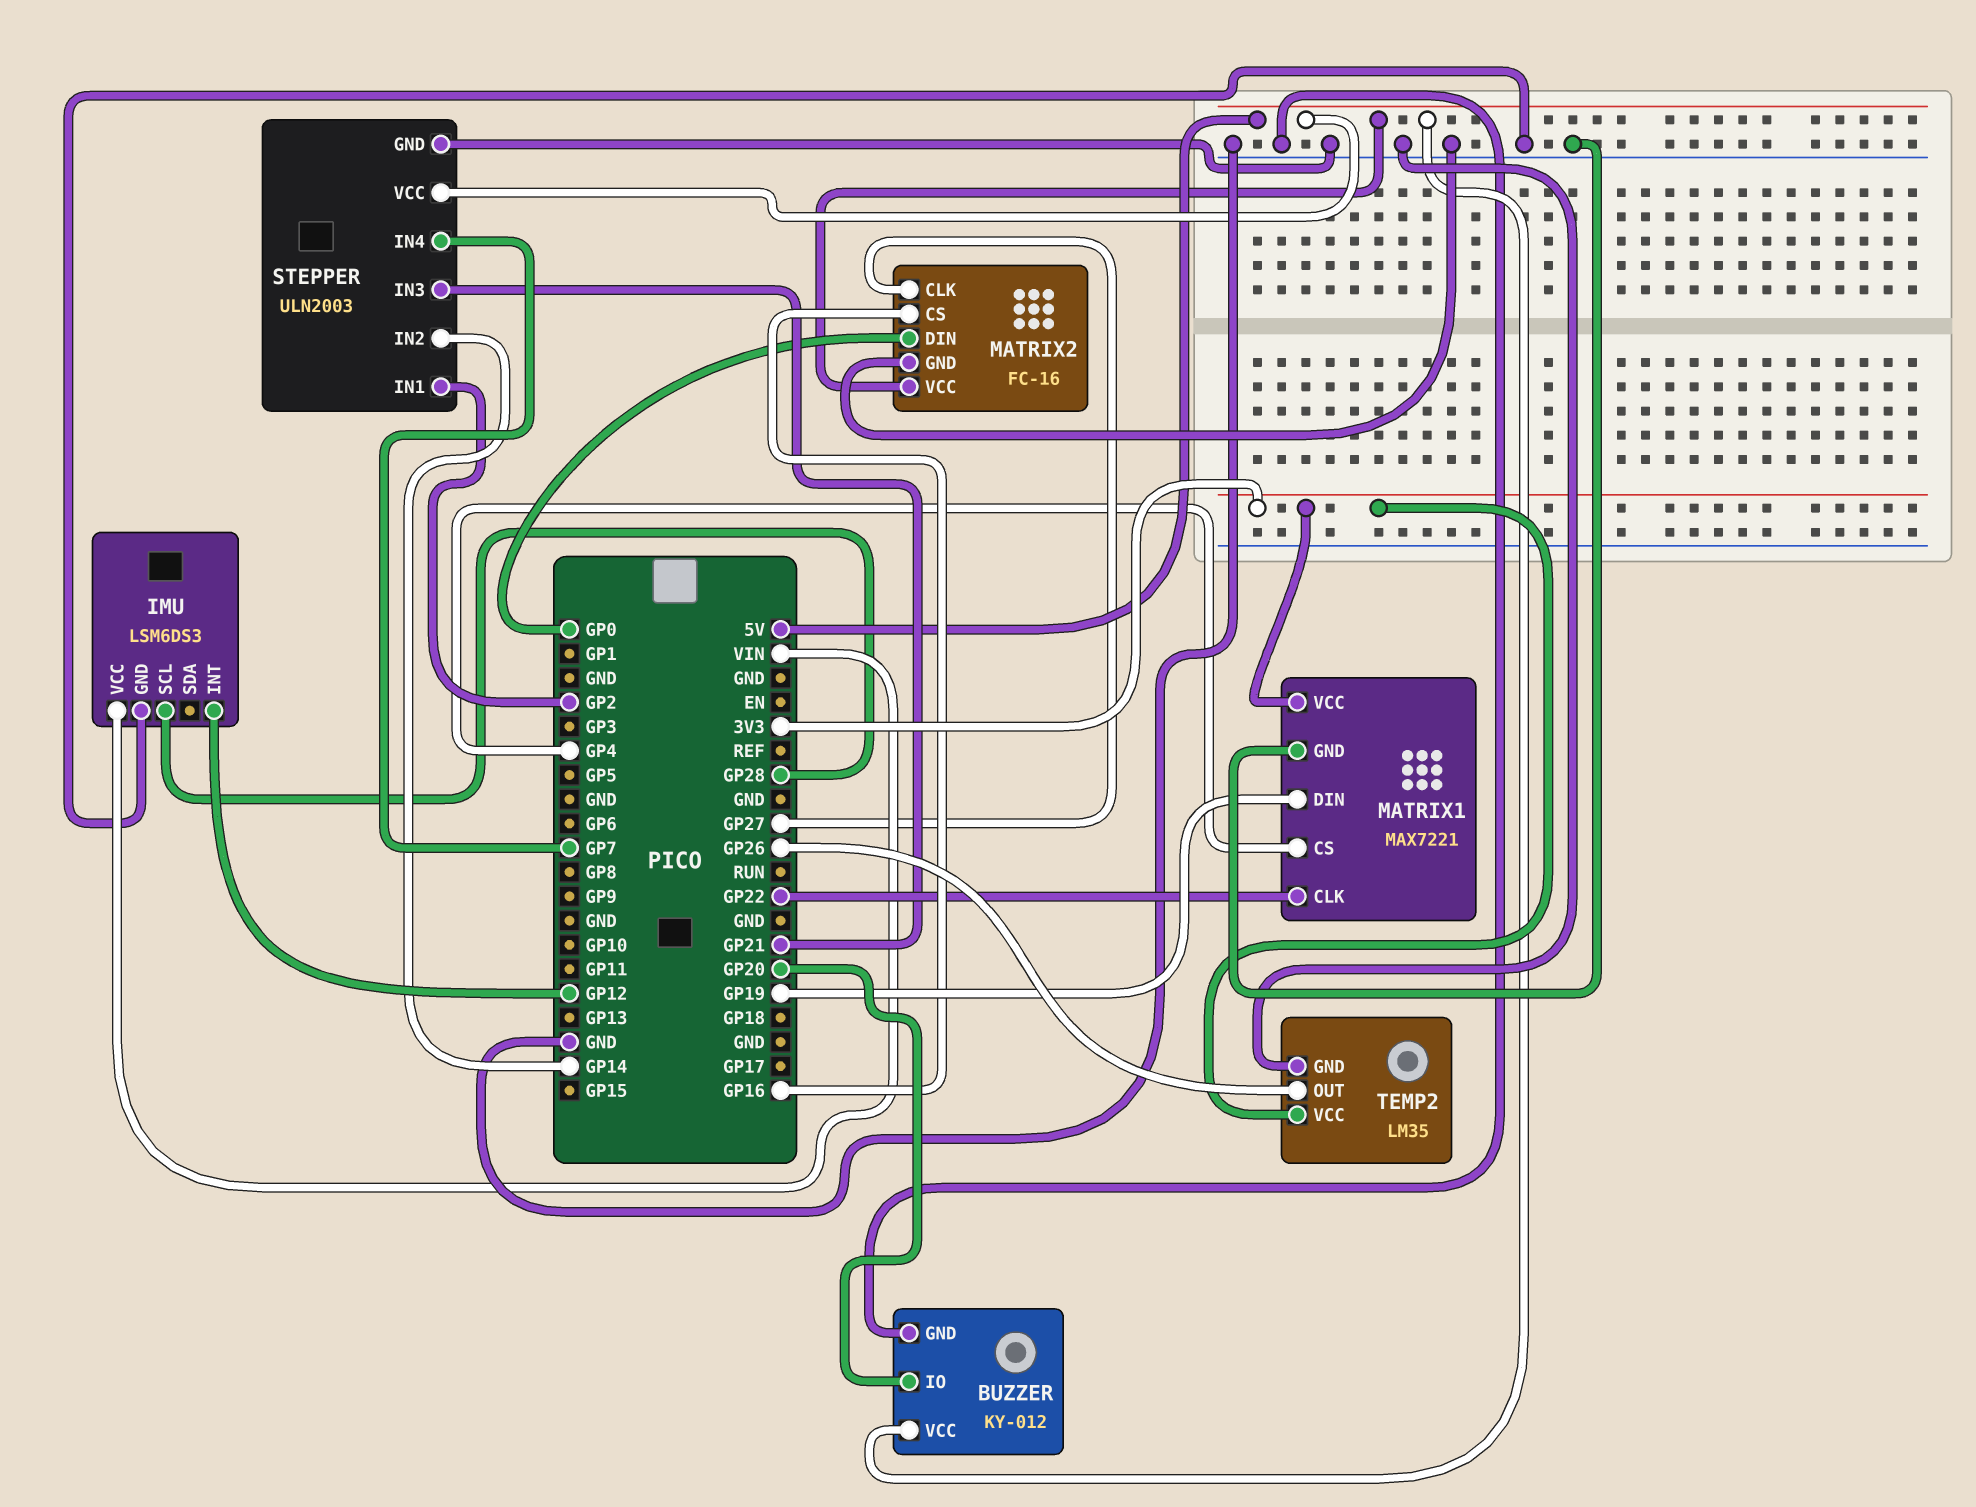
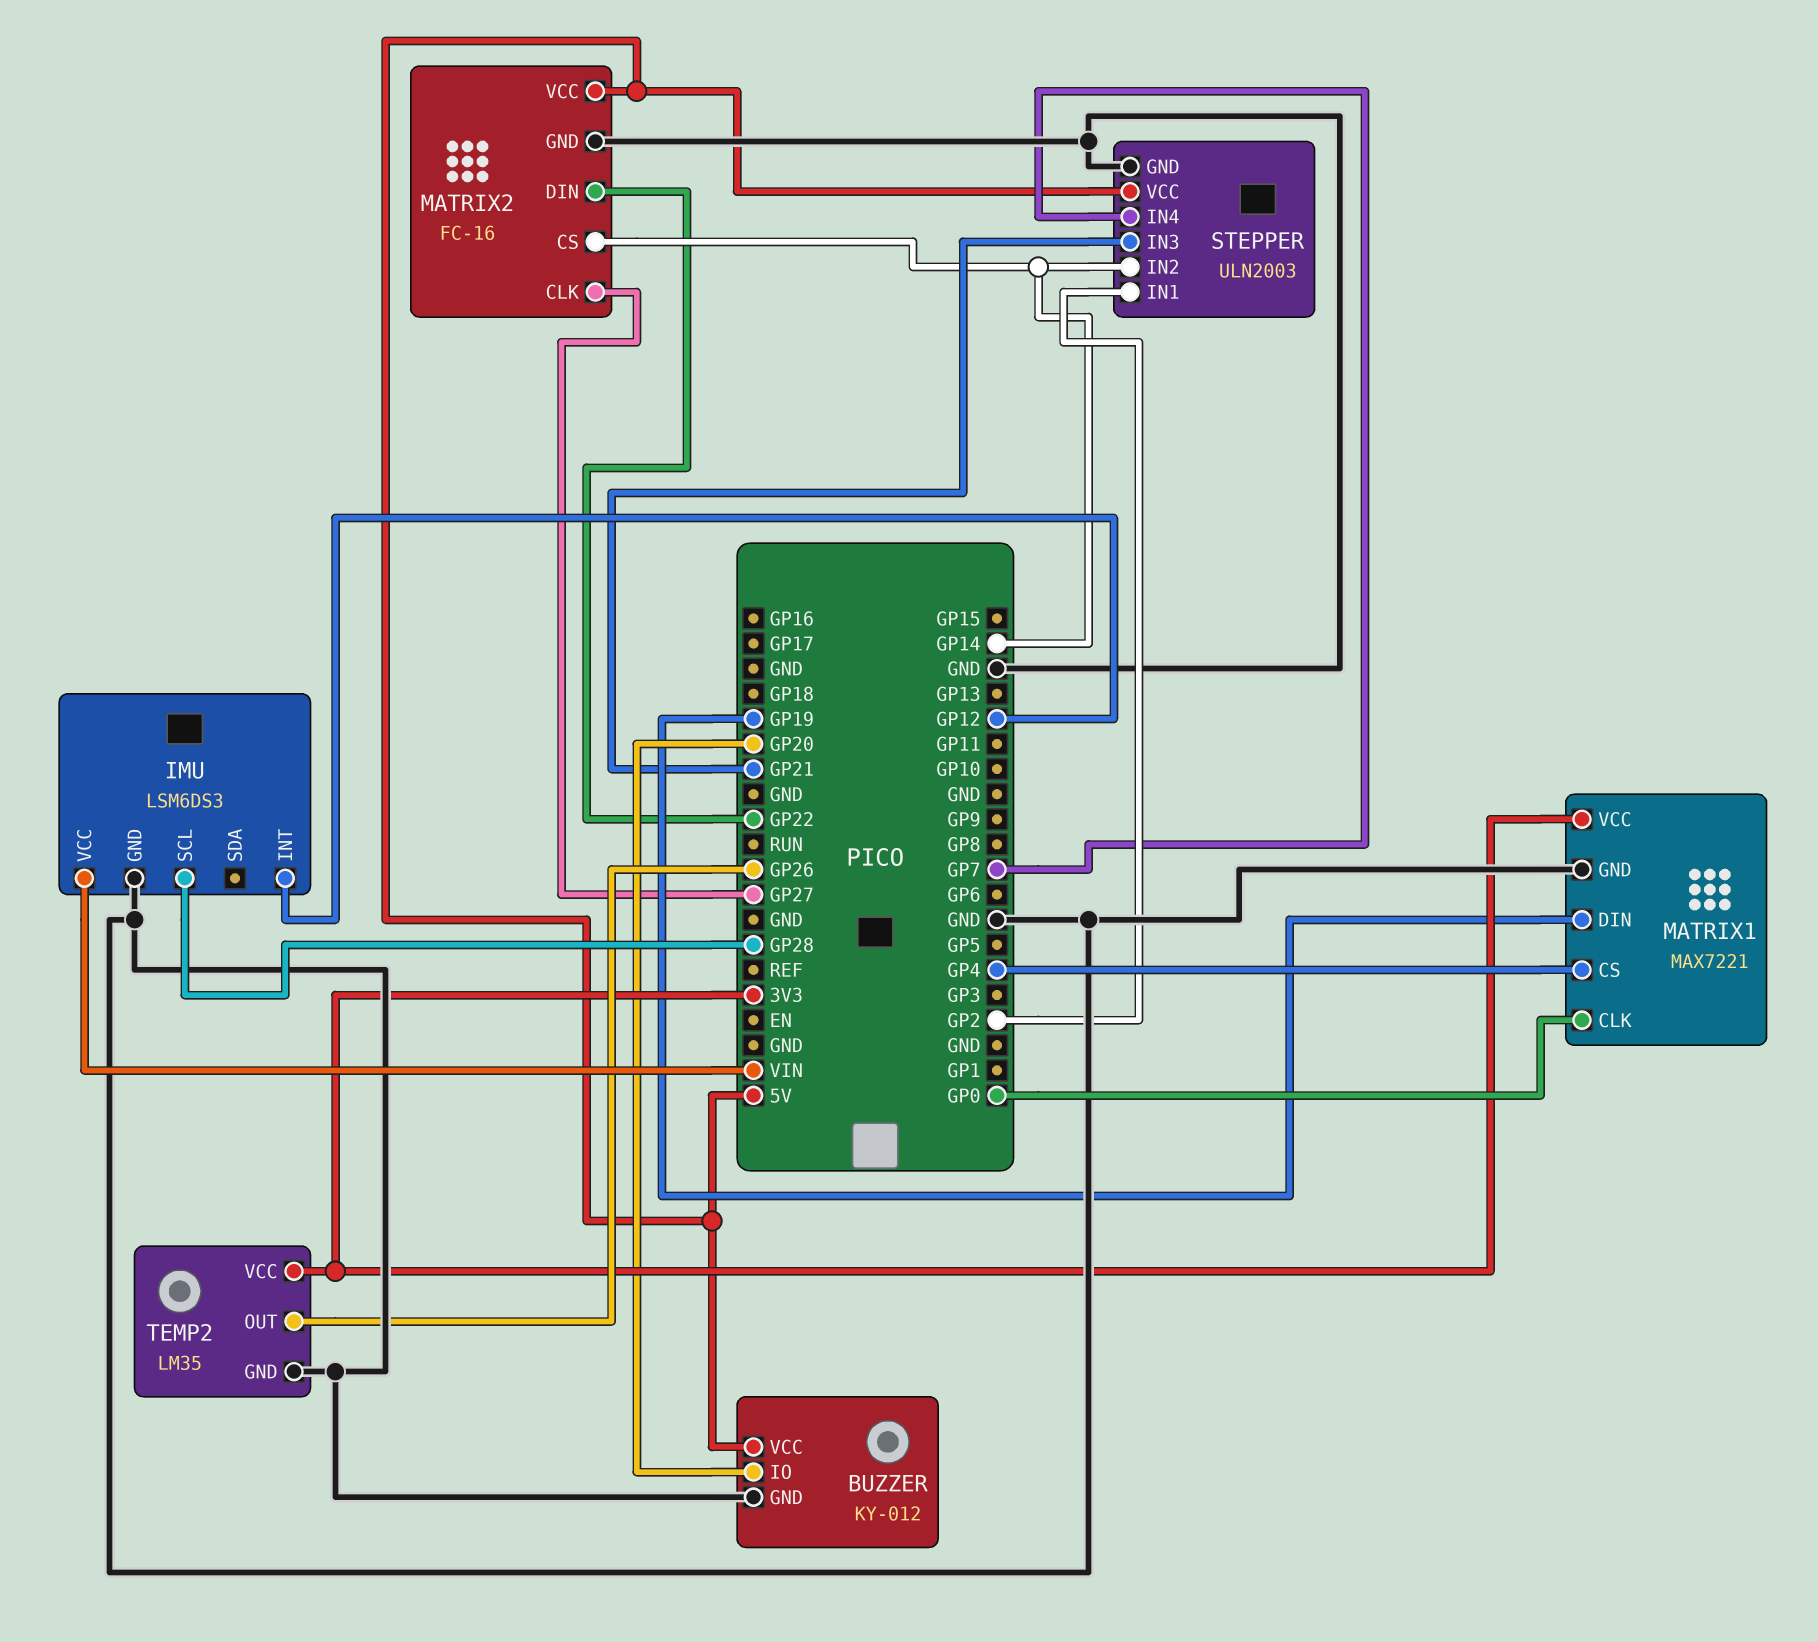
MATRIX1 pin CLK: GP22 -> GP0
MATRIX2 pin CS: GP16 -> GP14
MATRIX2 pin DIN: GP0 -> GP22

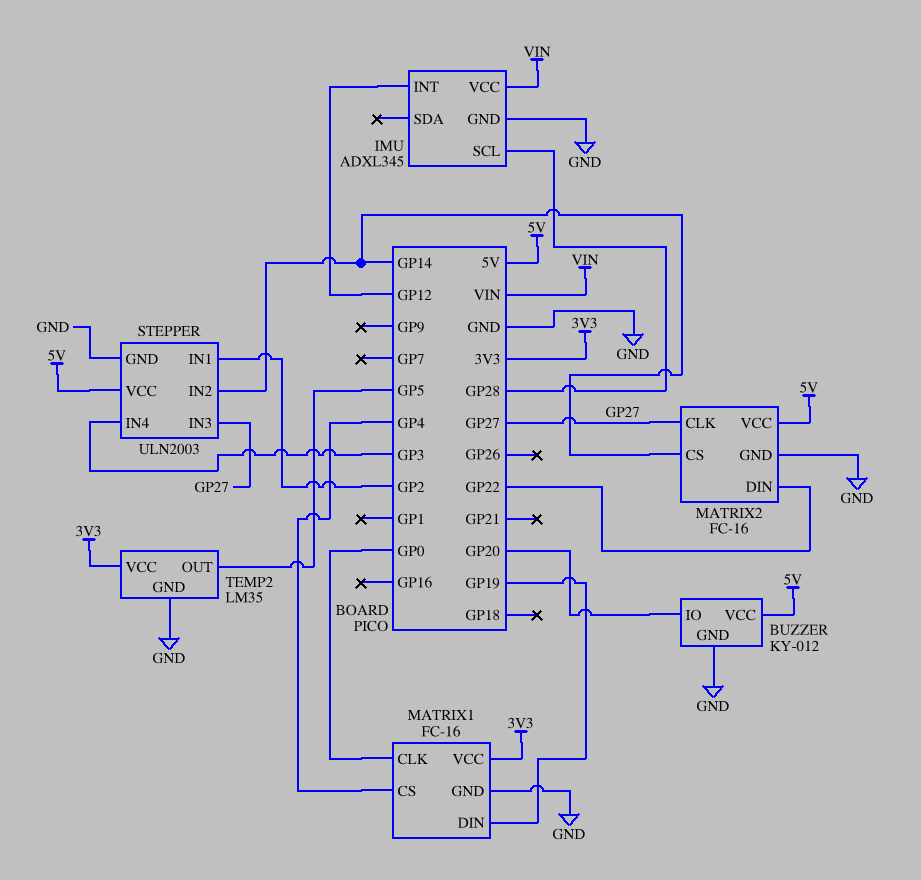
IMU: LSM6DS3 -> ADXL345
MATRIX1: MAX7221 -> FC-16
STEPPER pin IN3: GP21 -> GP27
STEPPER pin IN4: GP7 -> GP3
TEMP2 pin OUT: GP26 -> GP5

